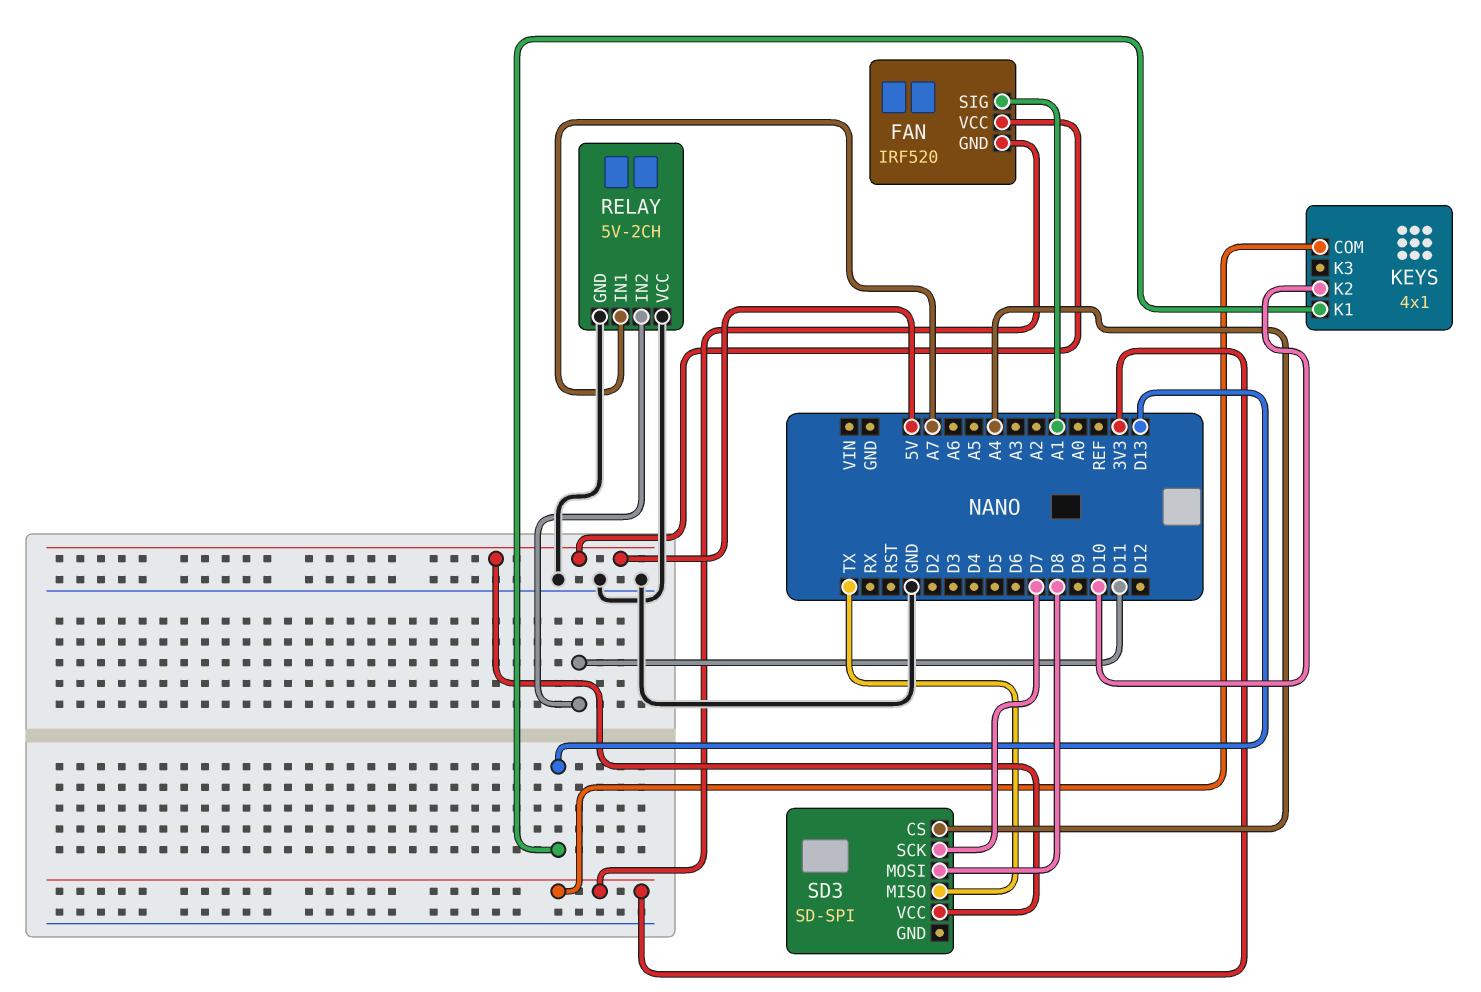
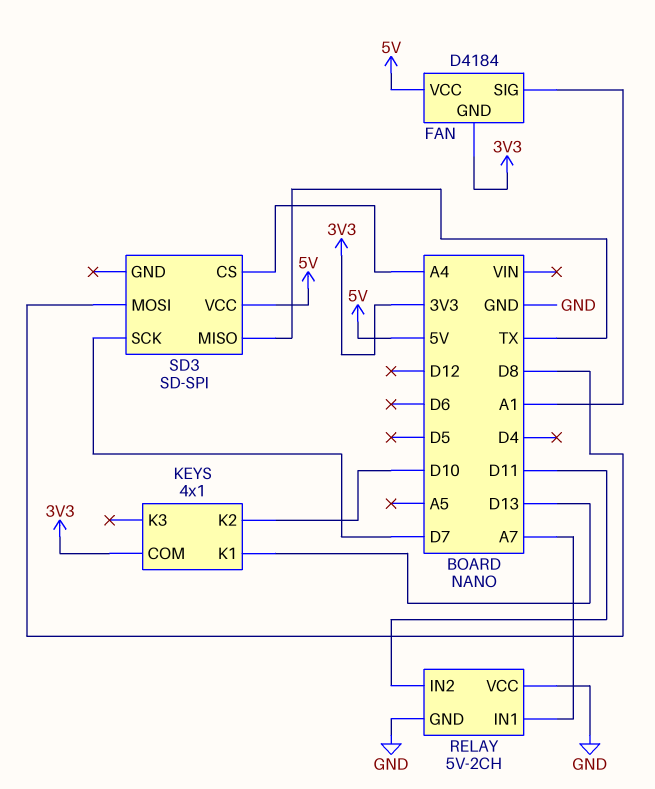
FAN: IRF520 -> D4184

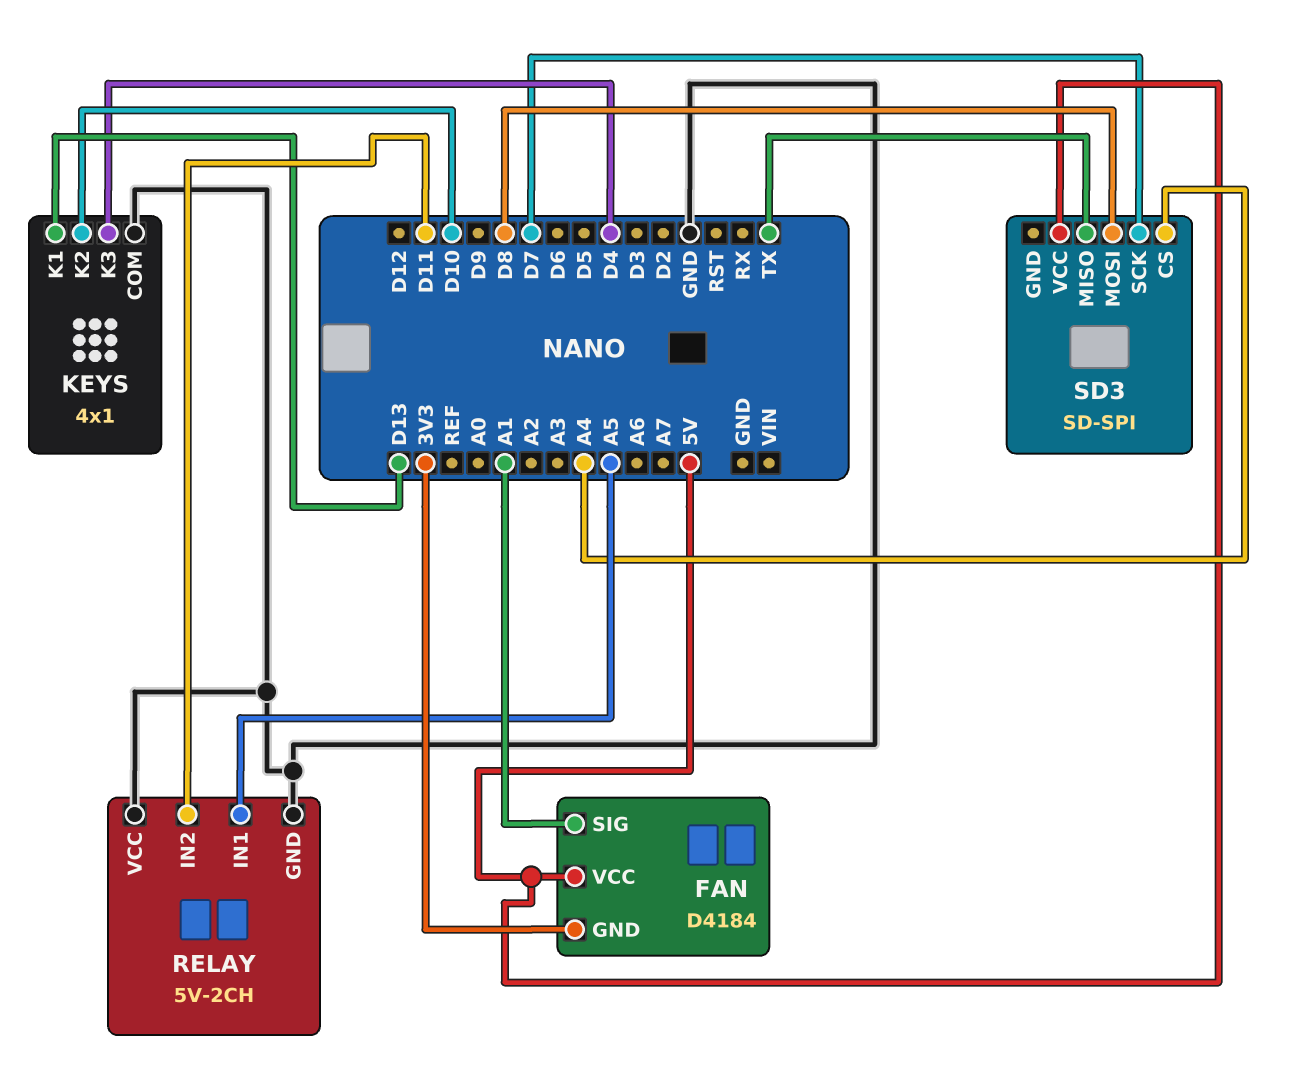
KEYS pin COM: 3V3 -> GND
KEYS pin K3: none -> D4
RELAY pin IN1: A7 -> A5

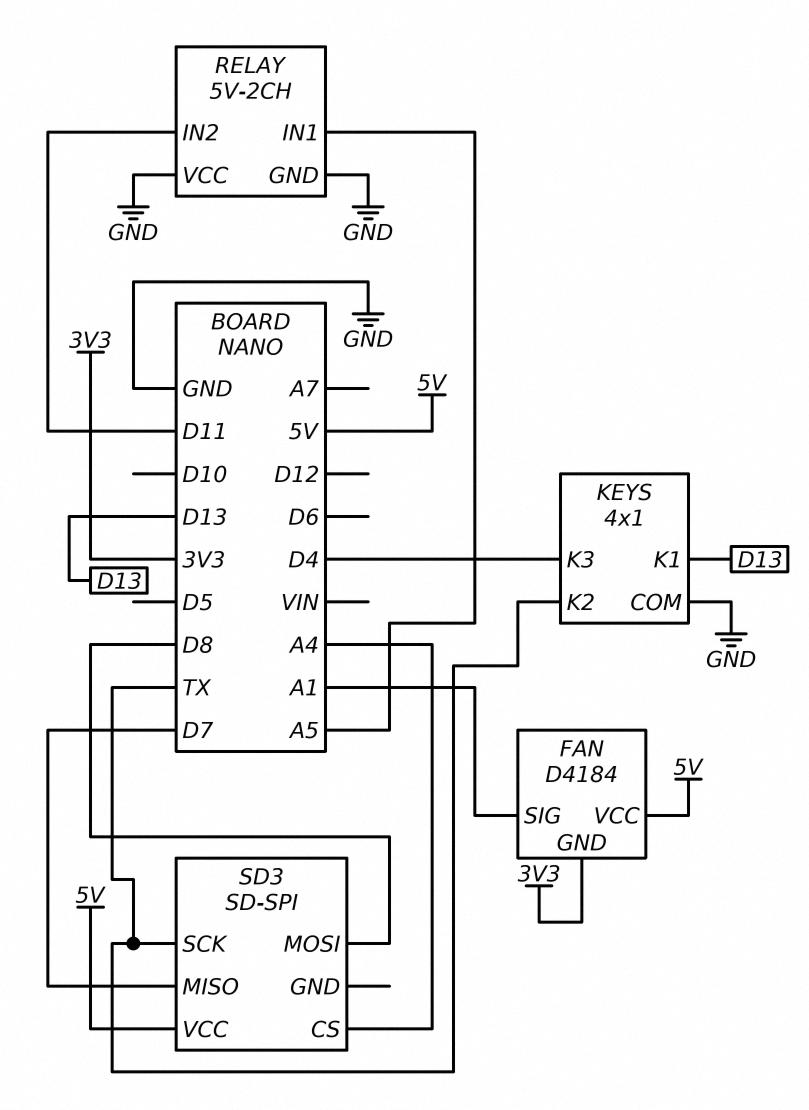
KEYS pin K2: D10 -> TX
SD3 pin MISO: TX -> D7
SD3 pin SCK: D7 -> TX

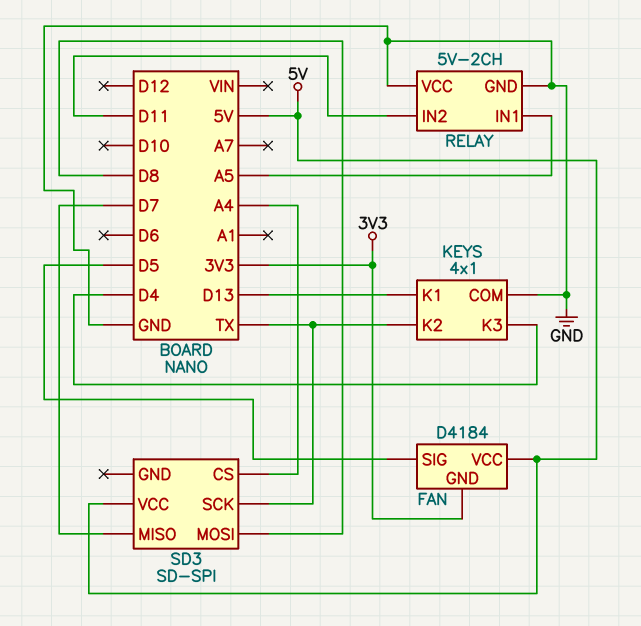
FAN pin SIG: A1 -> D5

